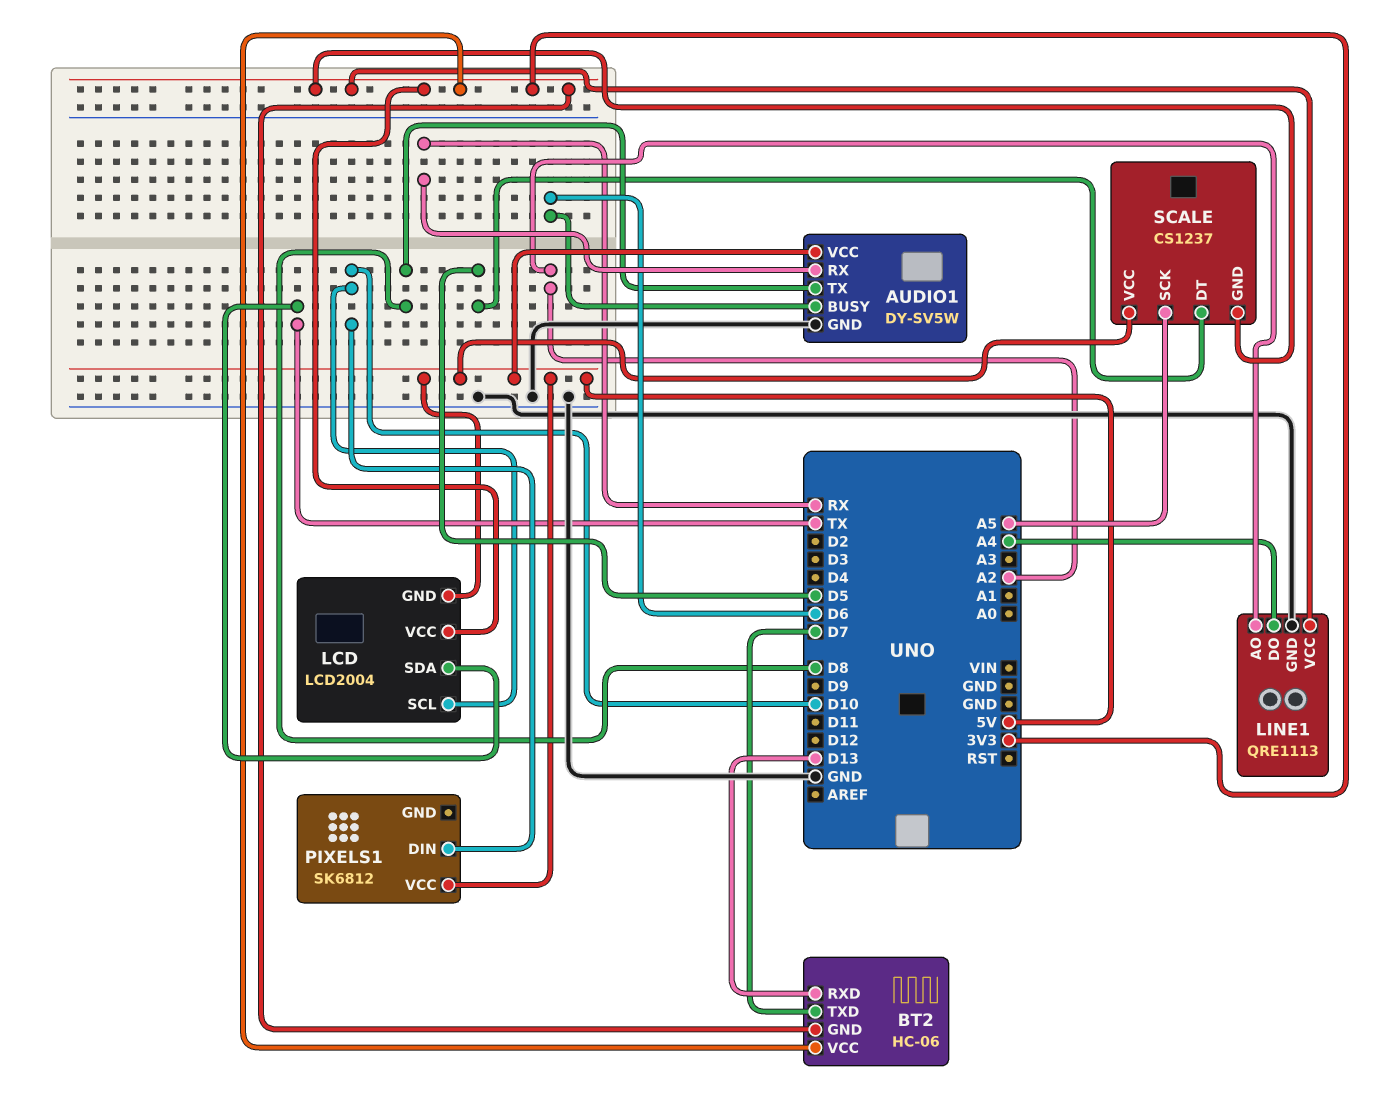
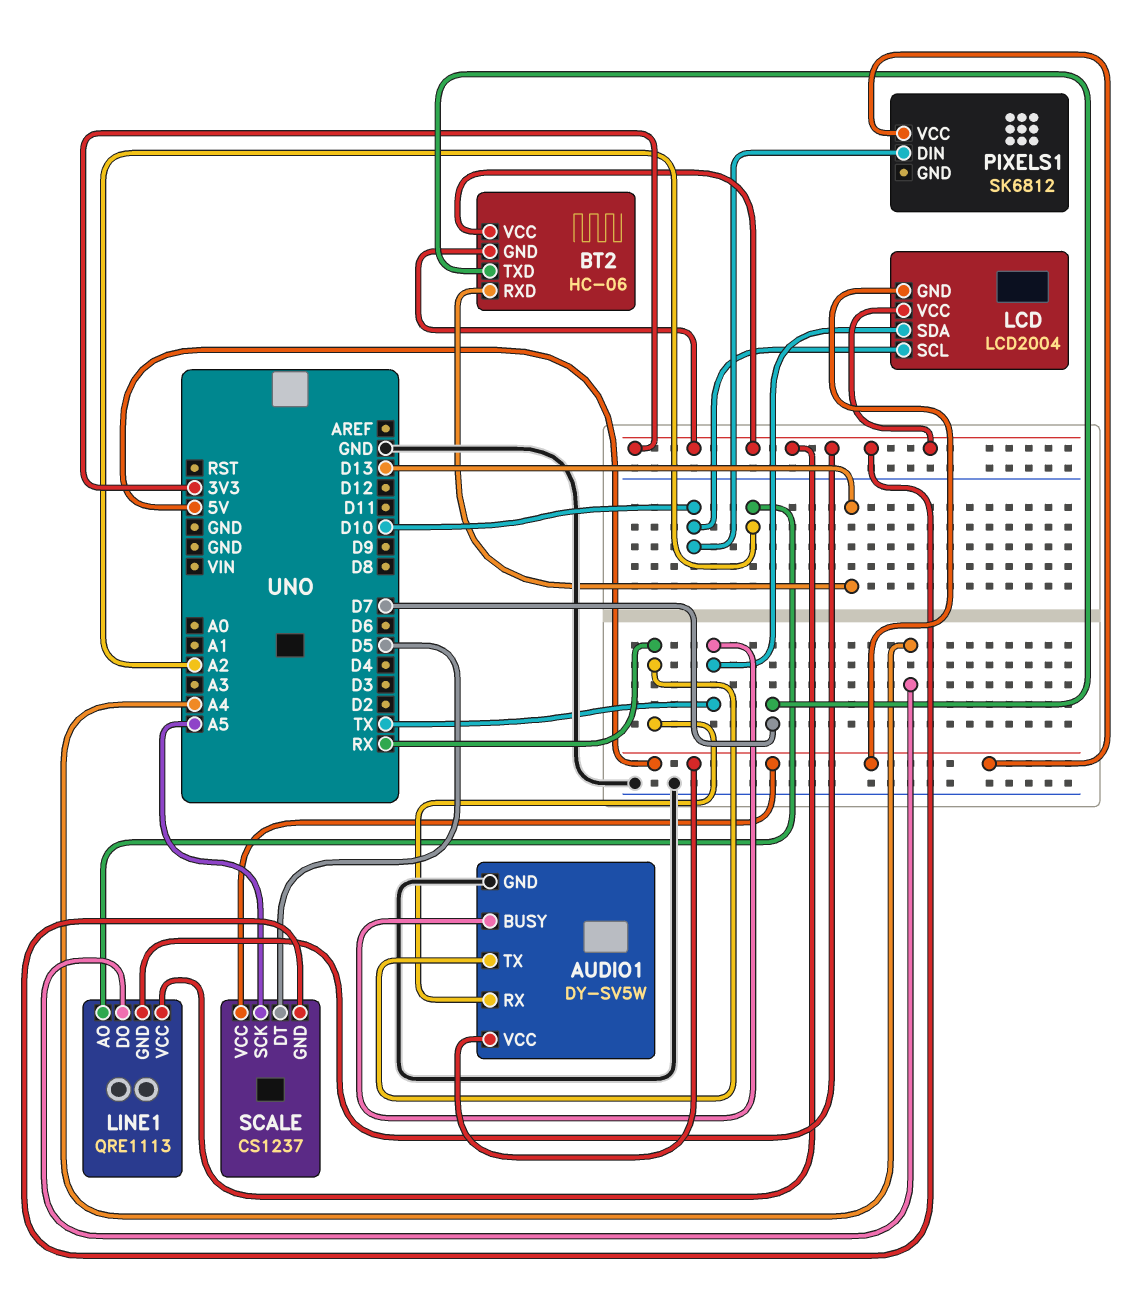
AUDIO1 pin BUSY: D6 -> TX
AUDIO1 pin TX: D8 -> RX
LINE1 pin GND: GND -> 3V3

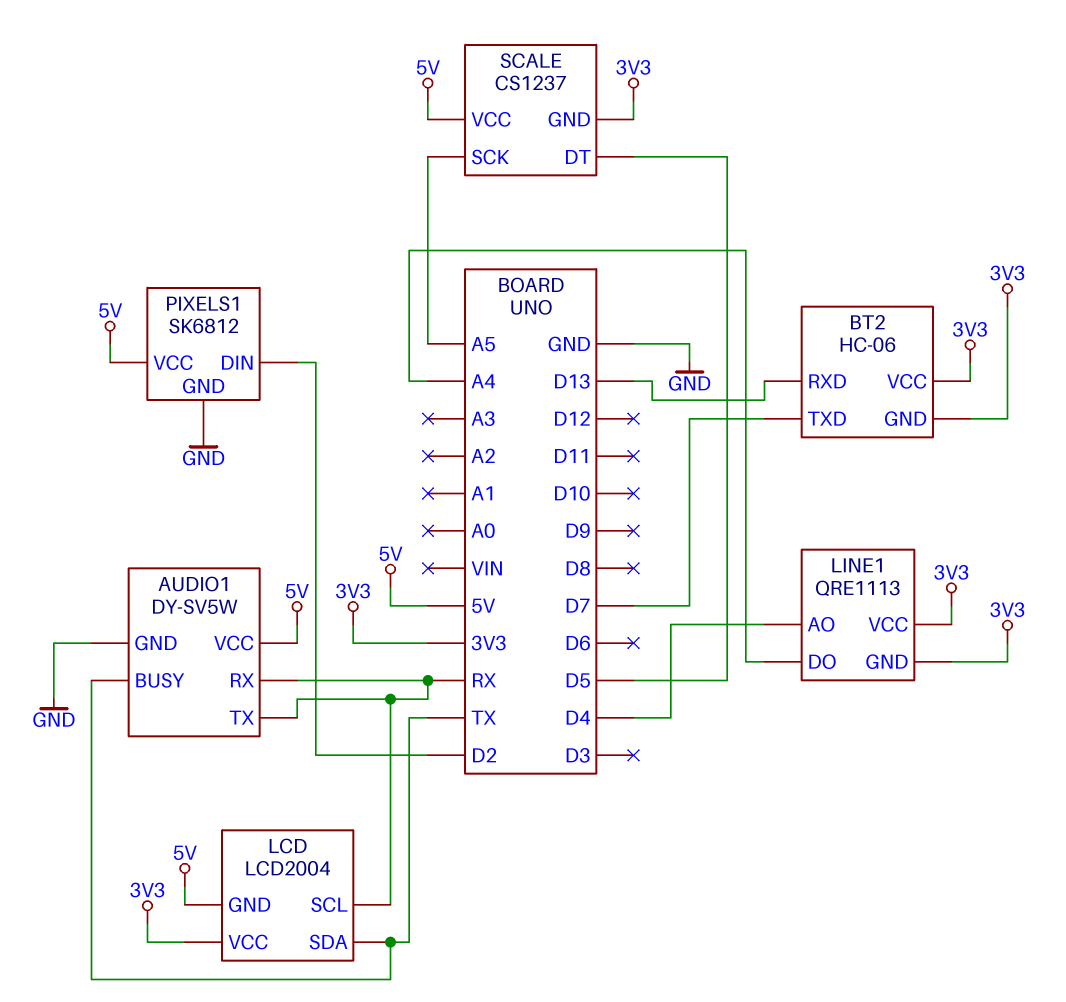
LCD pin SCL: D10 -> RX
LINE1 pin AO: A2 -> D4
PIXELS1 pin DIN: D10 -> D2
PIXELS1 pin GND: none -> GND

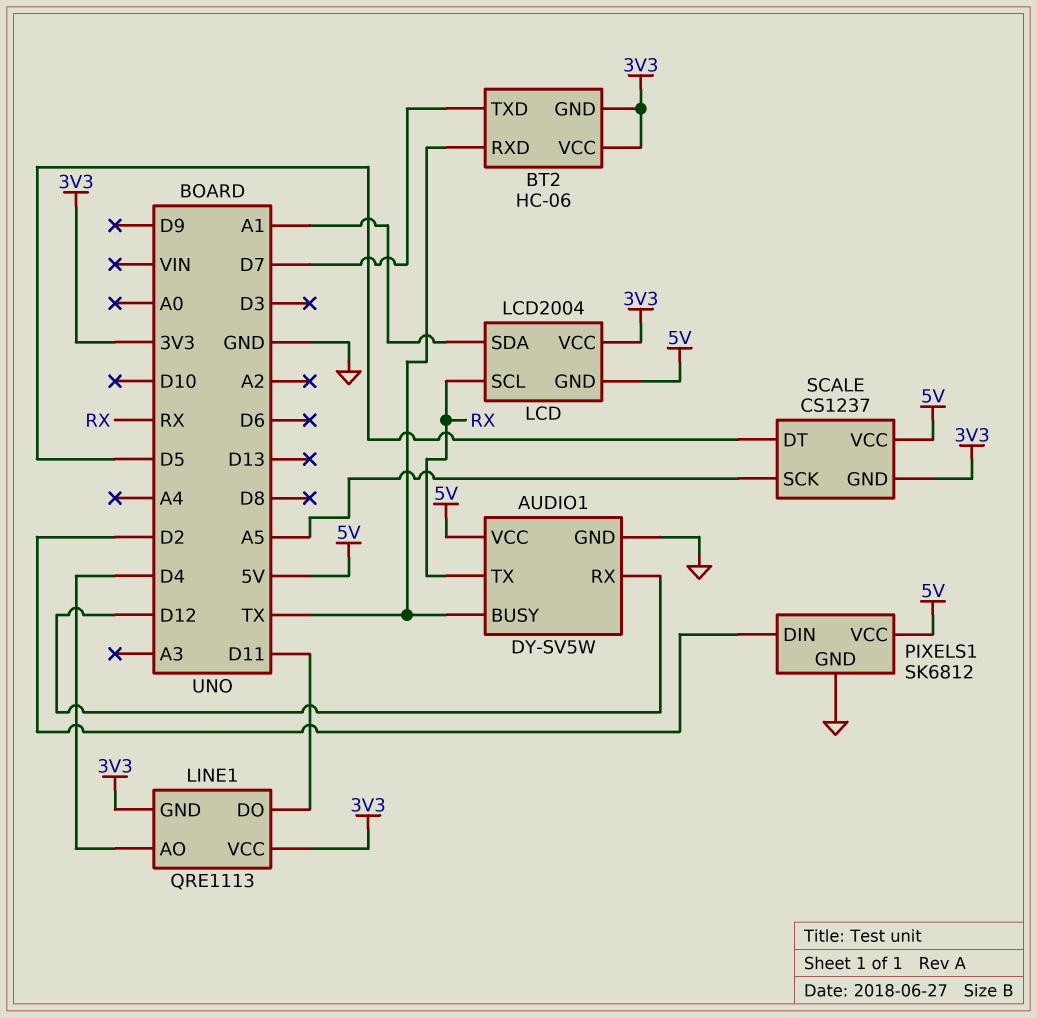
AUDIO1 pin RX: RX -> D12
BT2 pin RXD: D13 -> TX
LCD pin SDA: TX -> A1
LINE1 pin DO: A4 -> D11

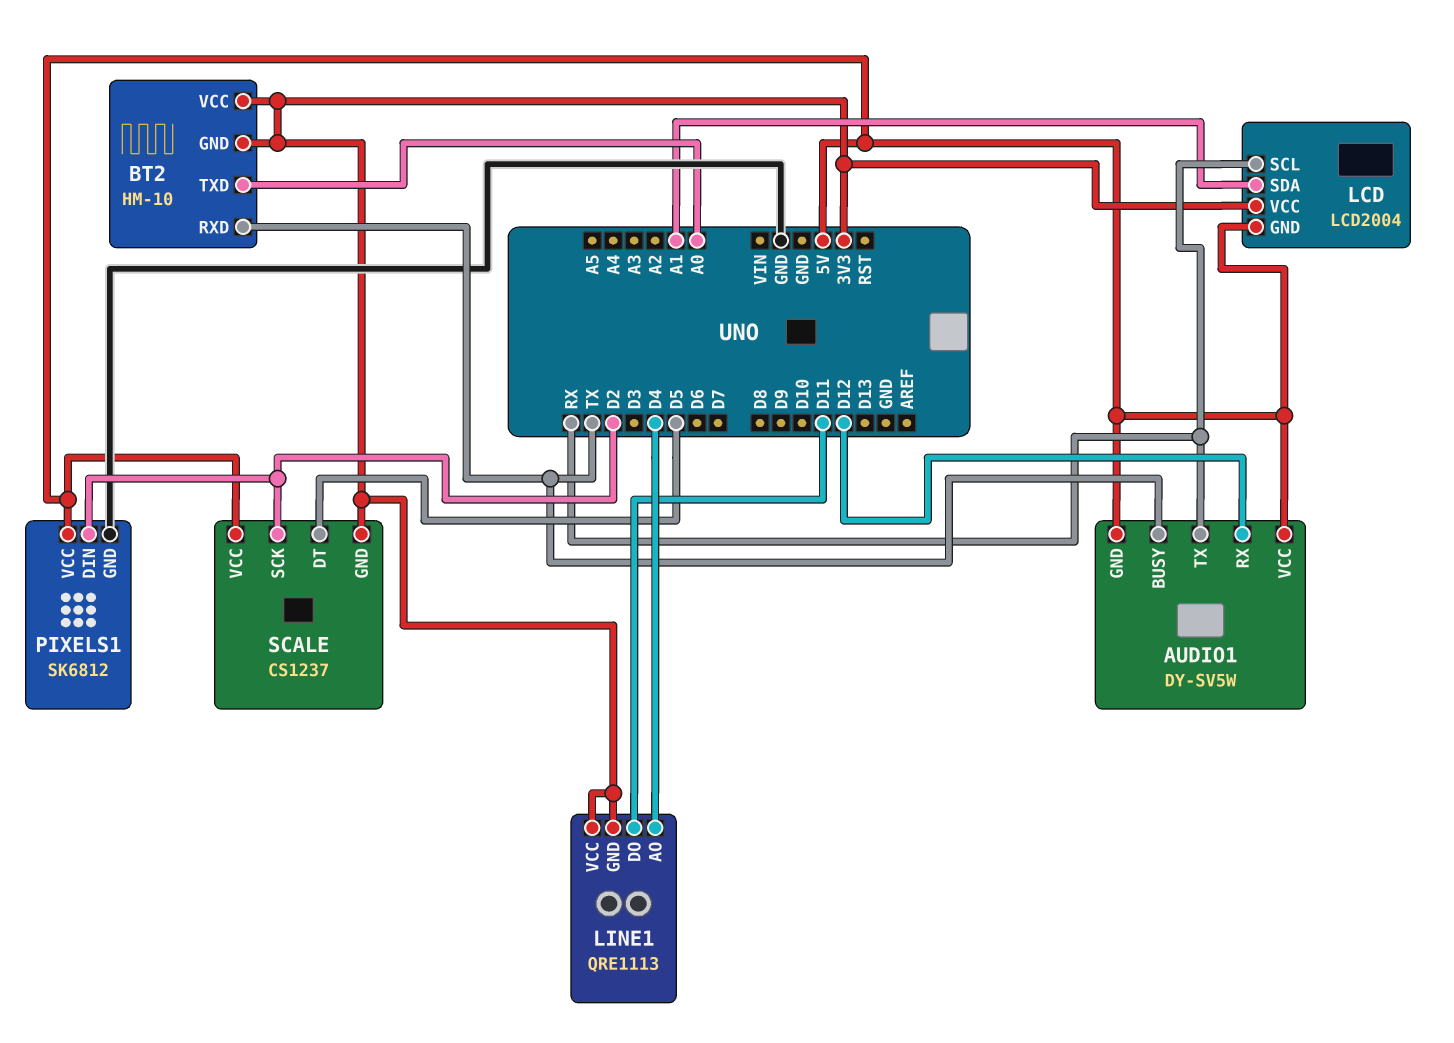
AUDIO1 pin GND: GND -> 5V
BT2: HC-06 -> HM-10
BT2 pin TXD: D7 -> A0
SCALE pin SCK: A5 -> D2

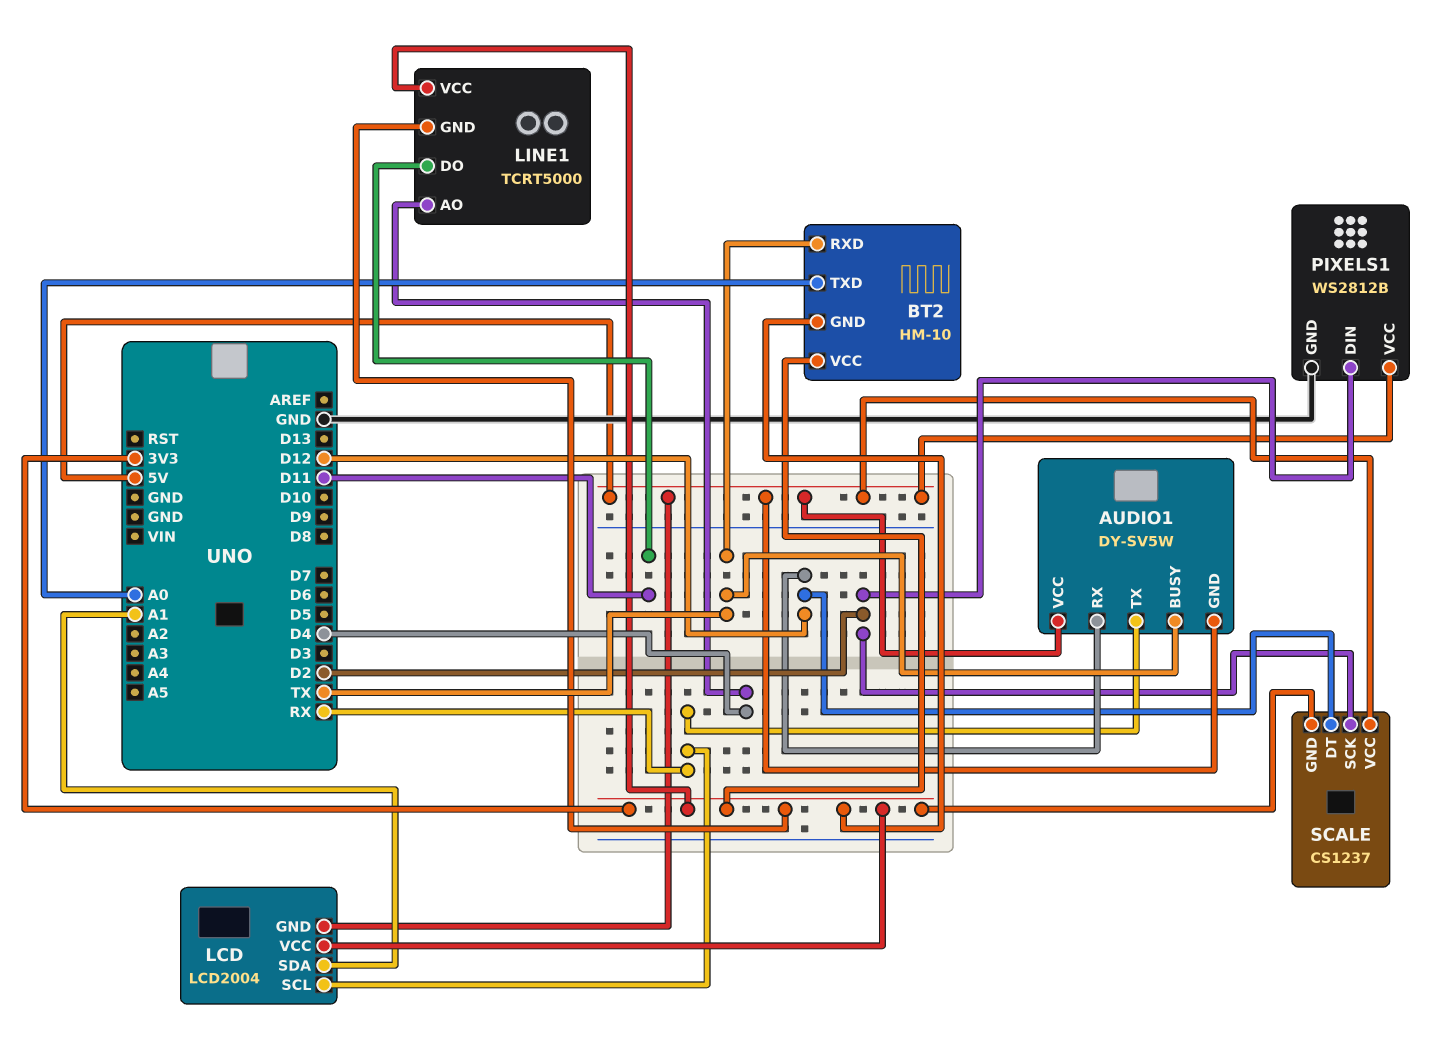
LINE1: QRE1113 -> TCRT5000
PIXELS1: SK6812 -> WS2812B
SCALE pin DT: D5 -> D12

